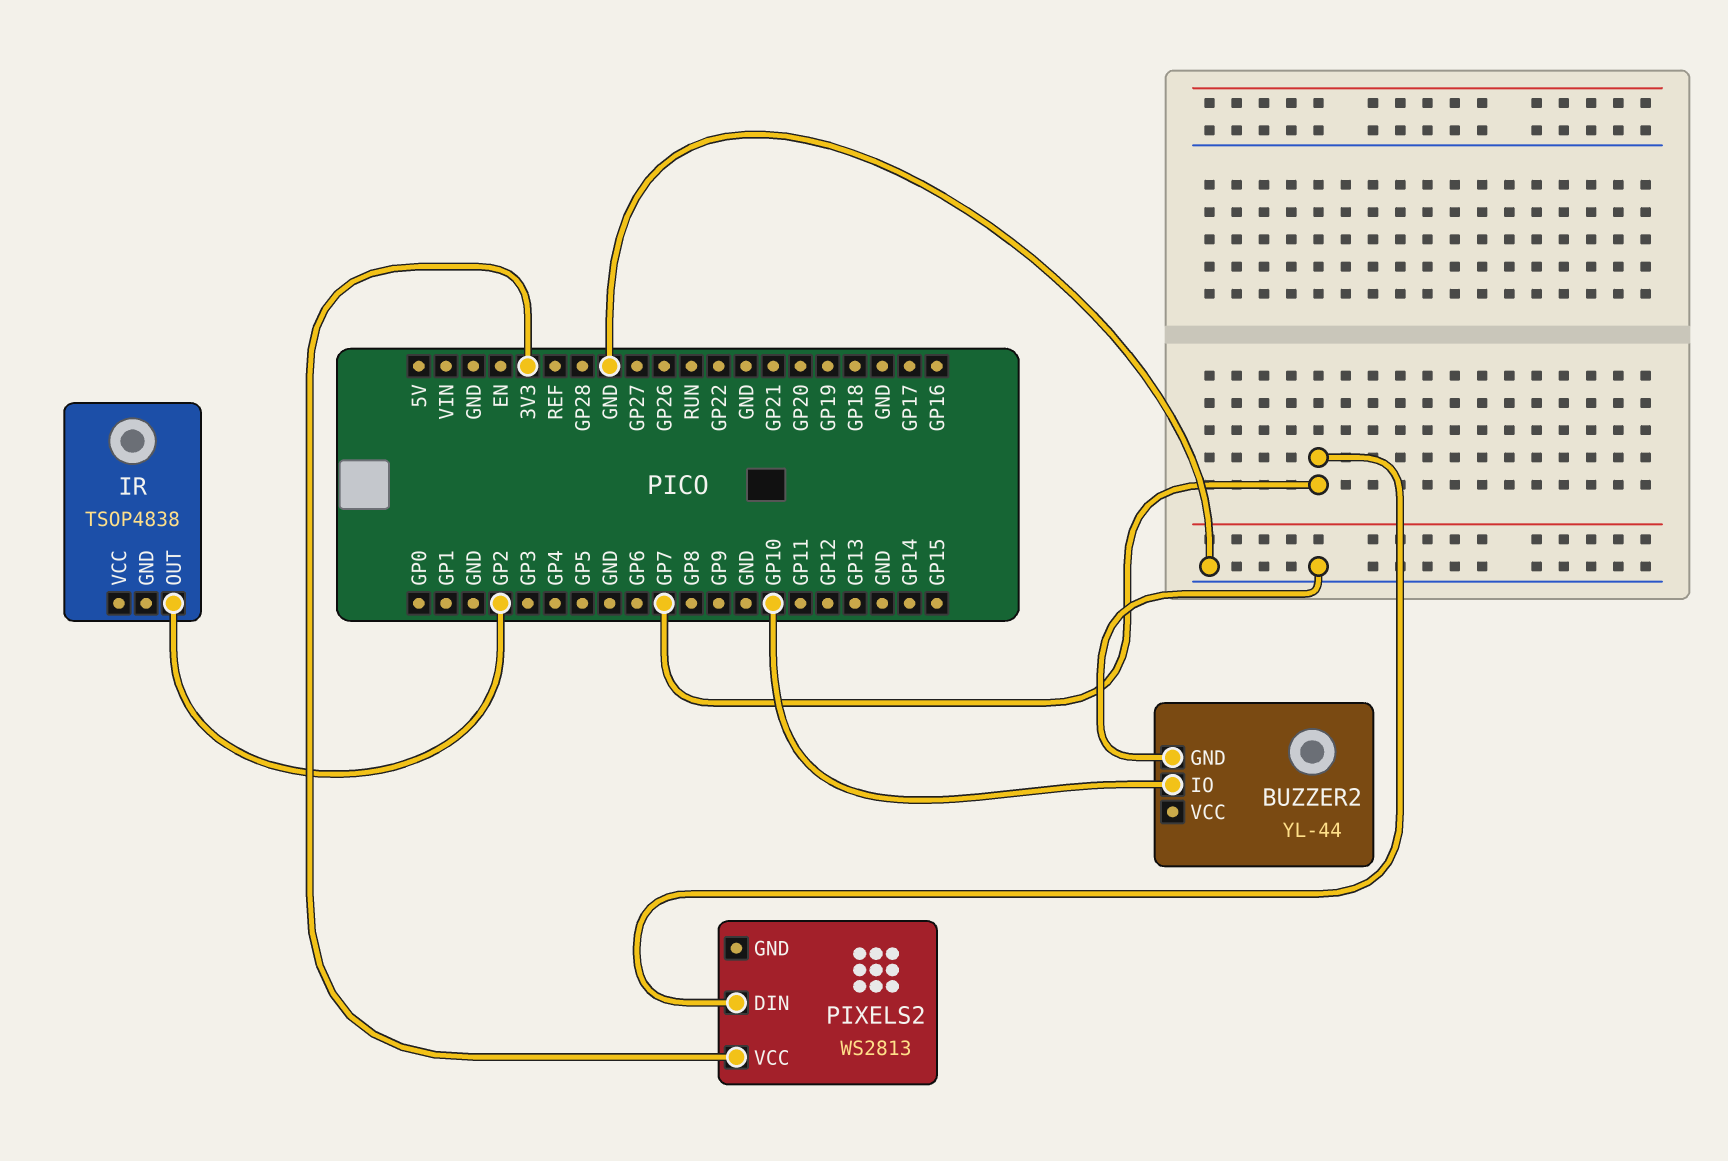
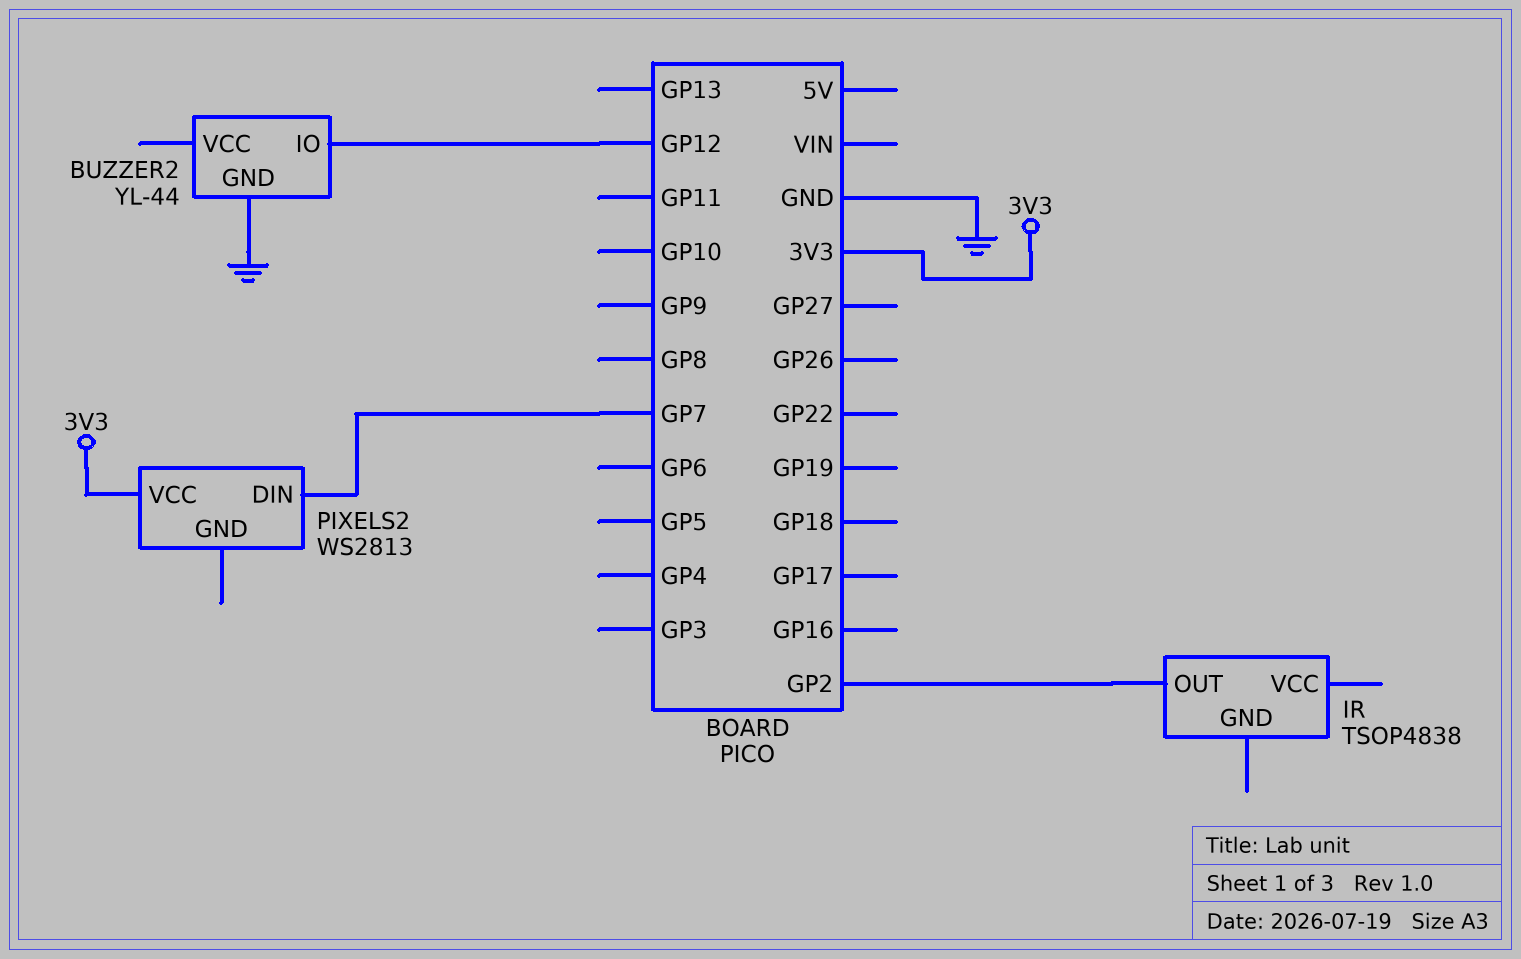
BUZZER2 pin IO: GP10 -> GP12

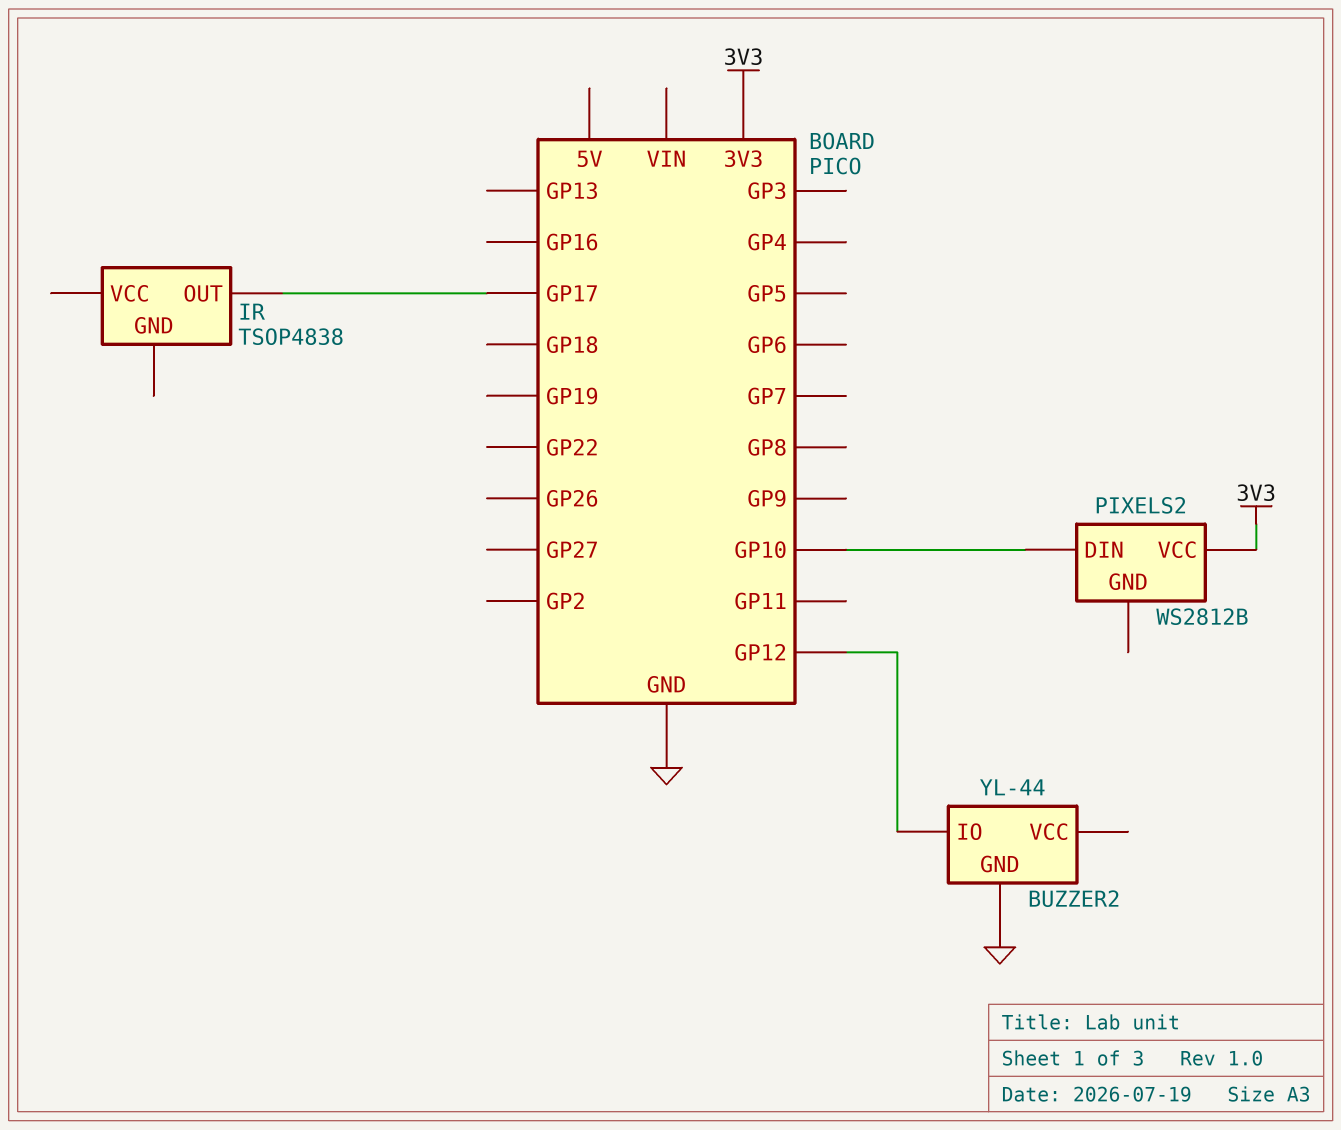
IR pin OUT: GP2 -> GP17
PIXELS2: WS2813 -> WS2812B
PIXELS2 pin DIN: GP7 -> GP10

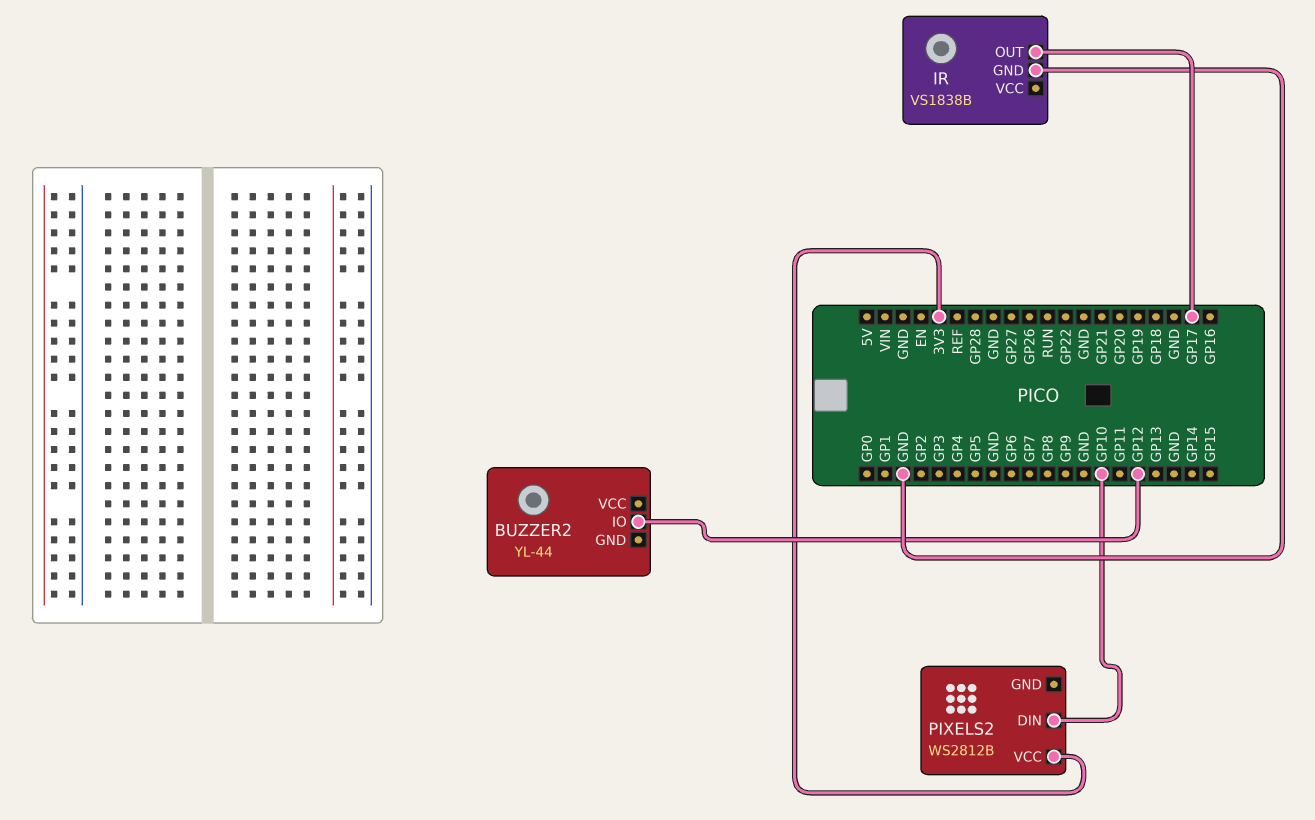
BUZZER2 pin GND: GND -> none
IR: TSOP4838 -> VS1838B
IR pin GND: none -> GND

